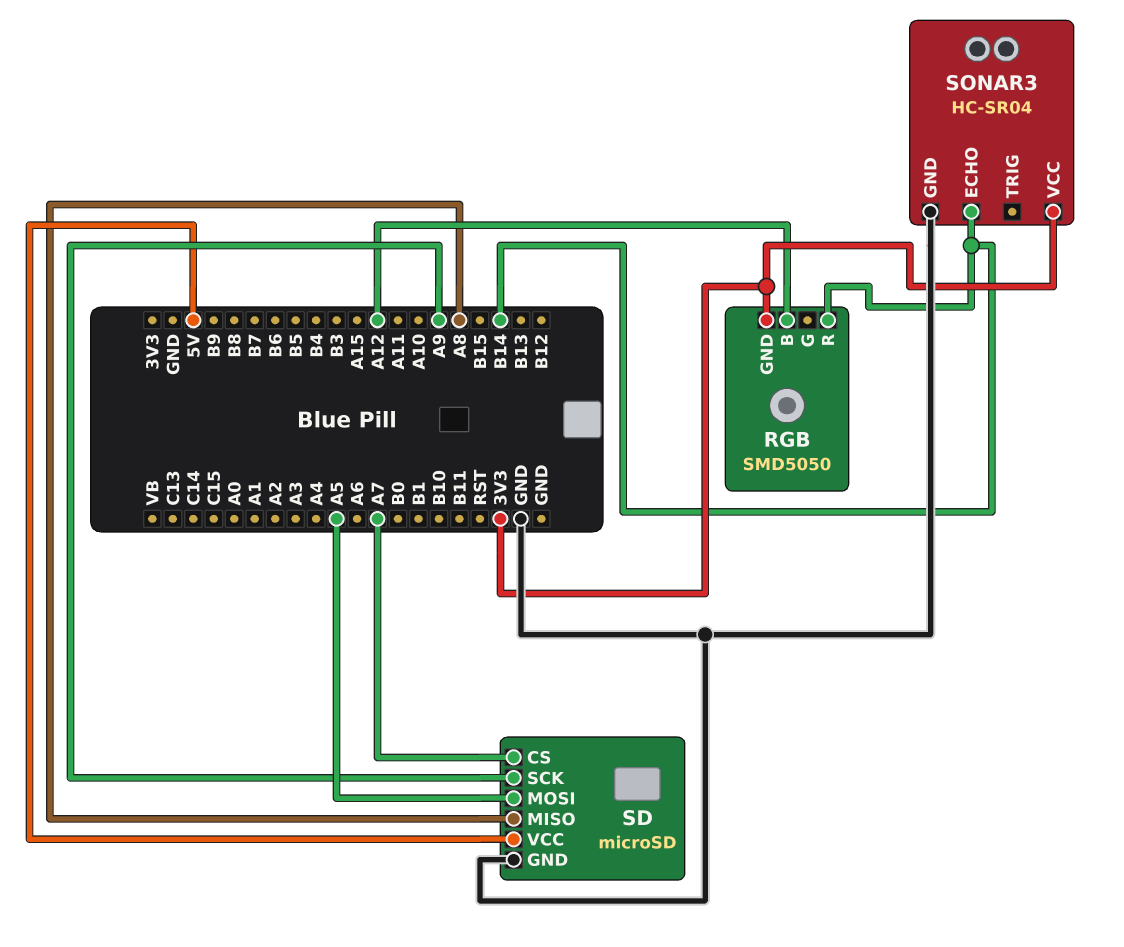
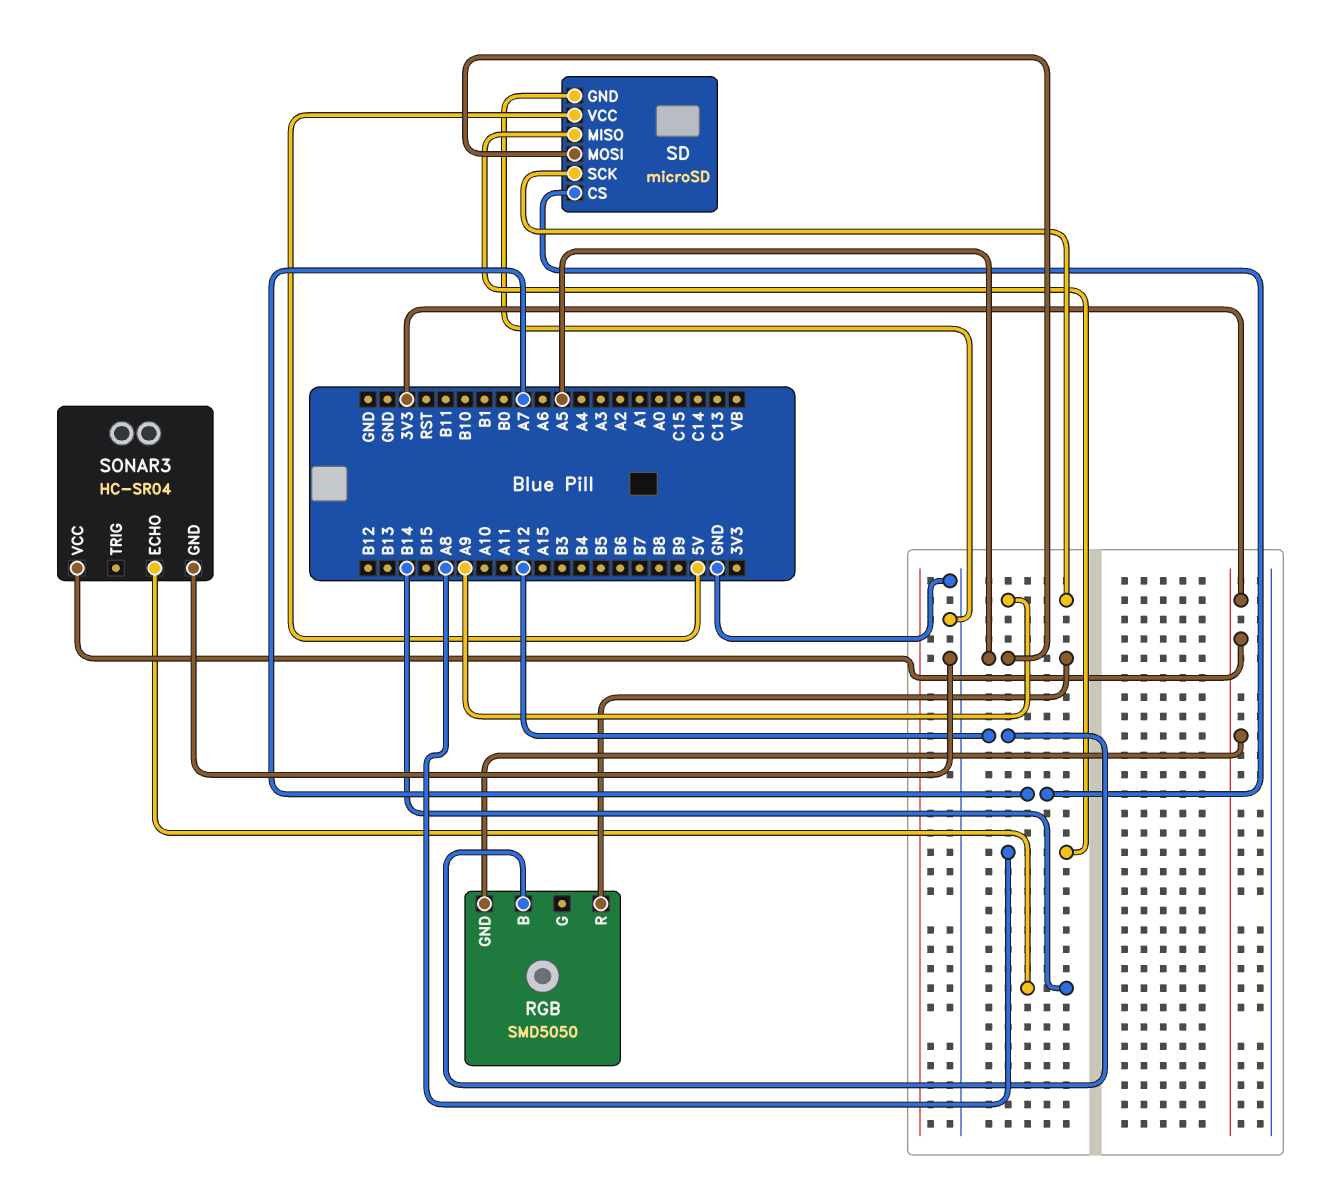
RGB pin R: B14 -> A5

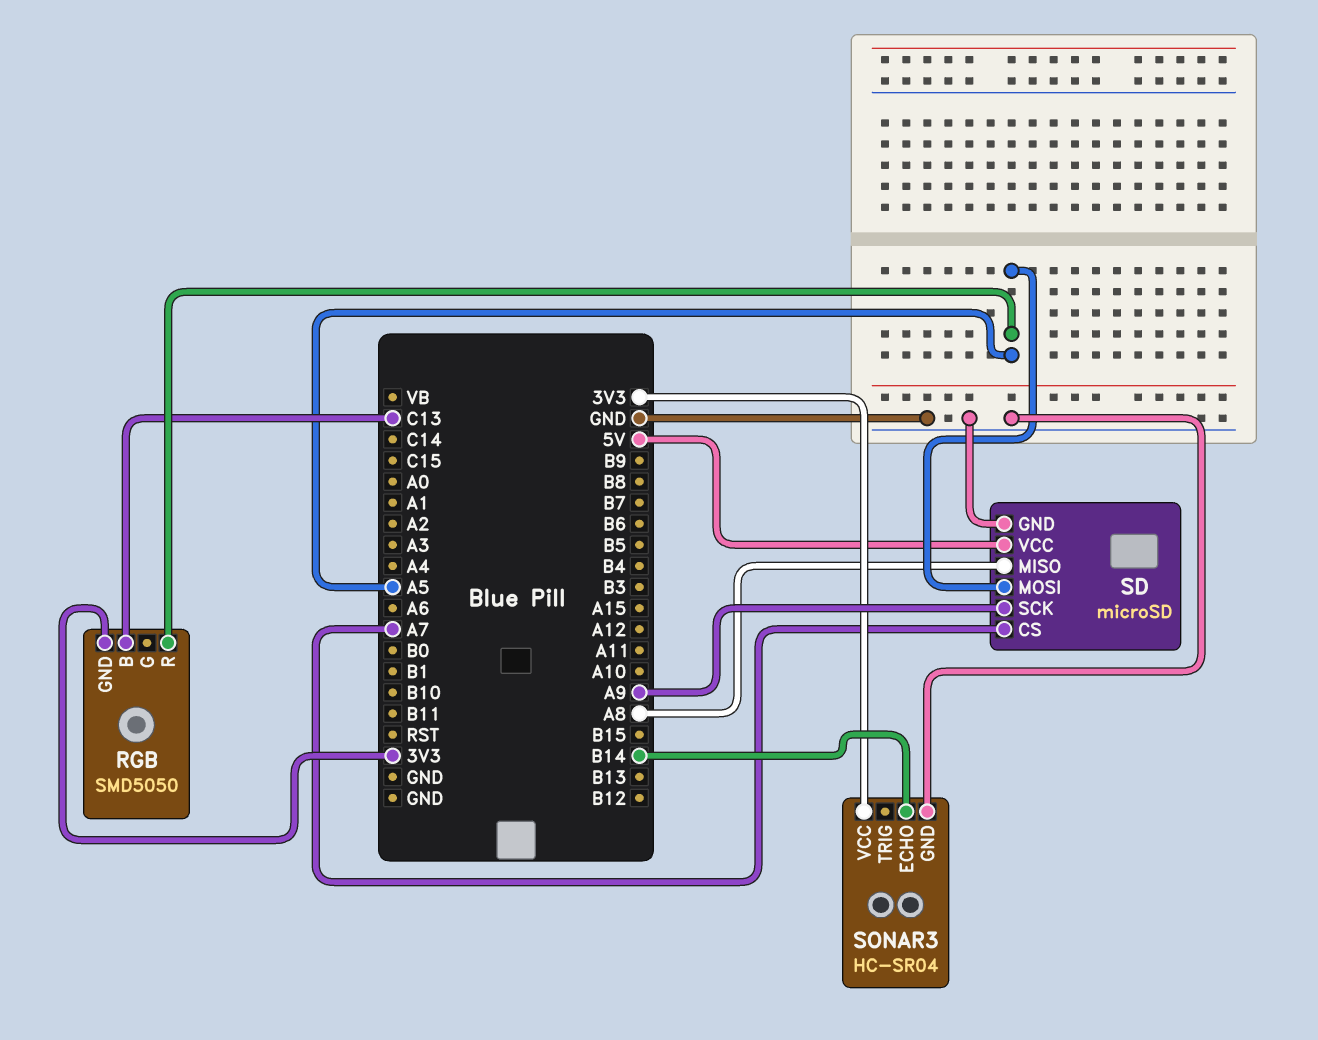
RGB pin B: A12 -> C13

